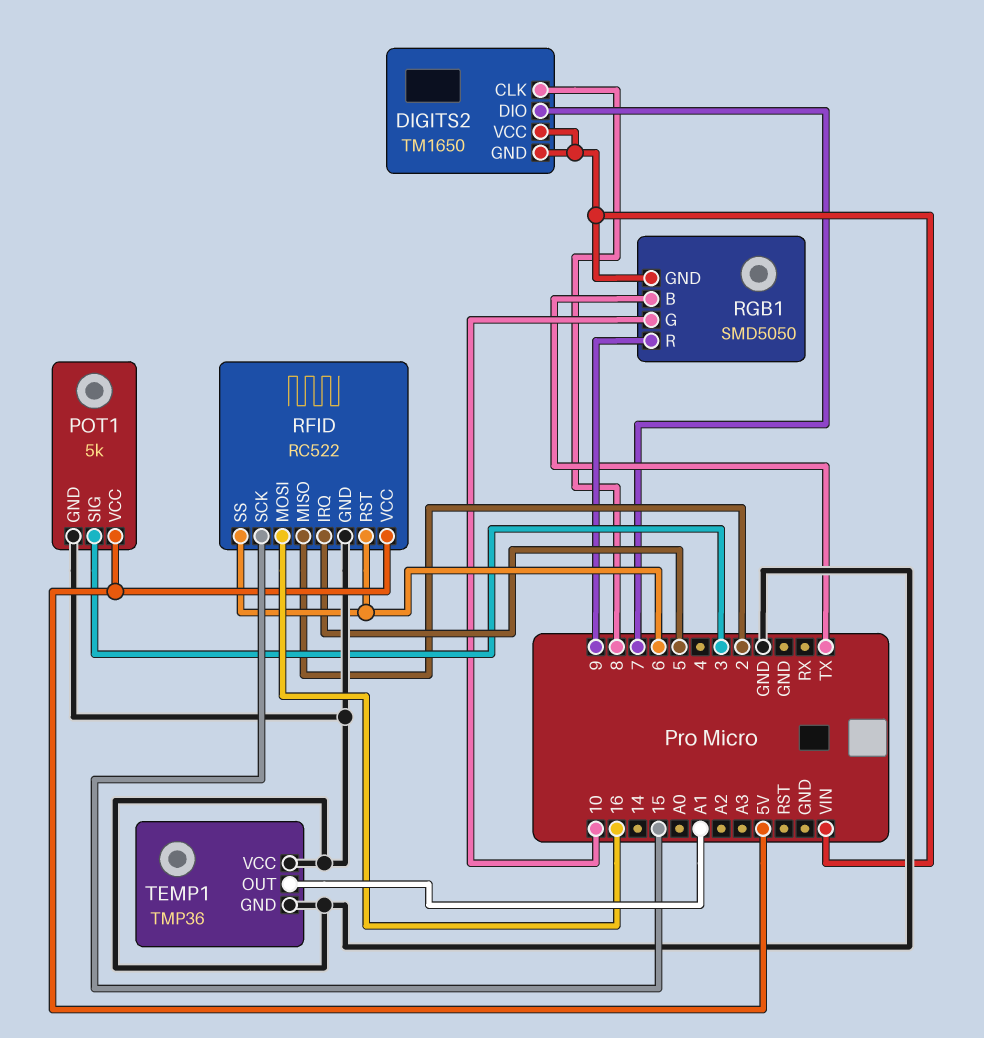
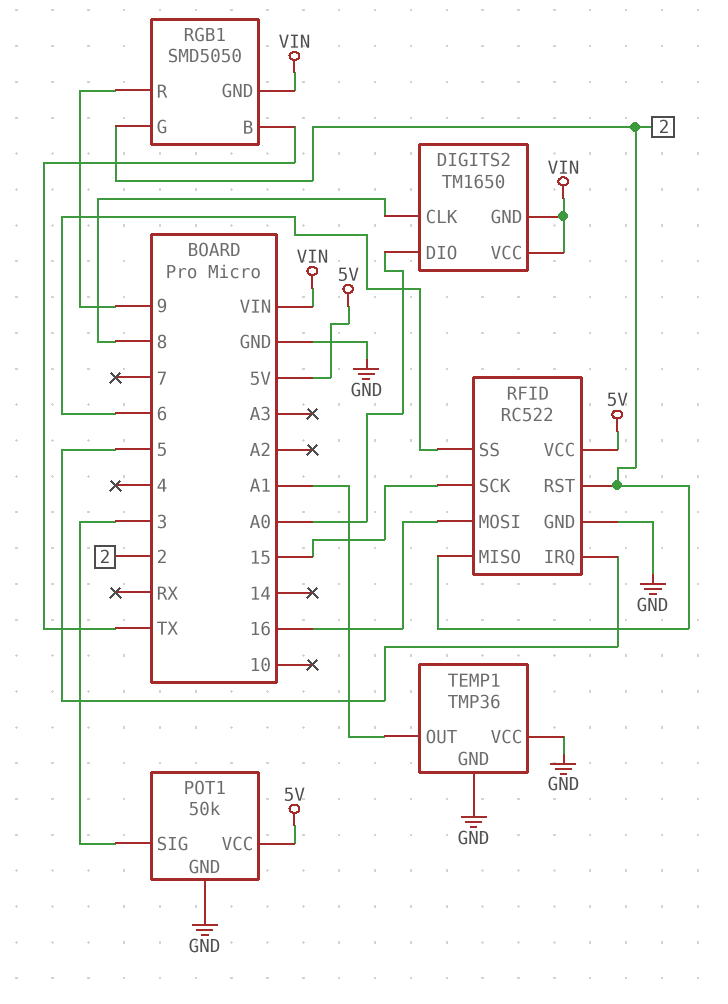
DIGITS2 pin DIO: 7 -> A0
POT1: 5k -> 50k
RFID pin RST: 6 -> 2
RGB1 pin G: 10 -> 2

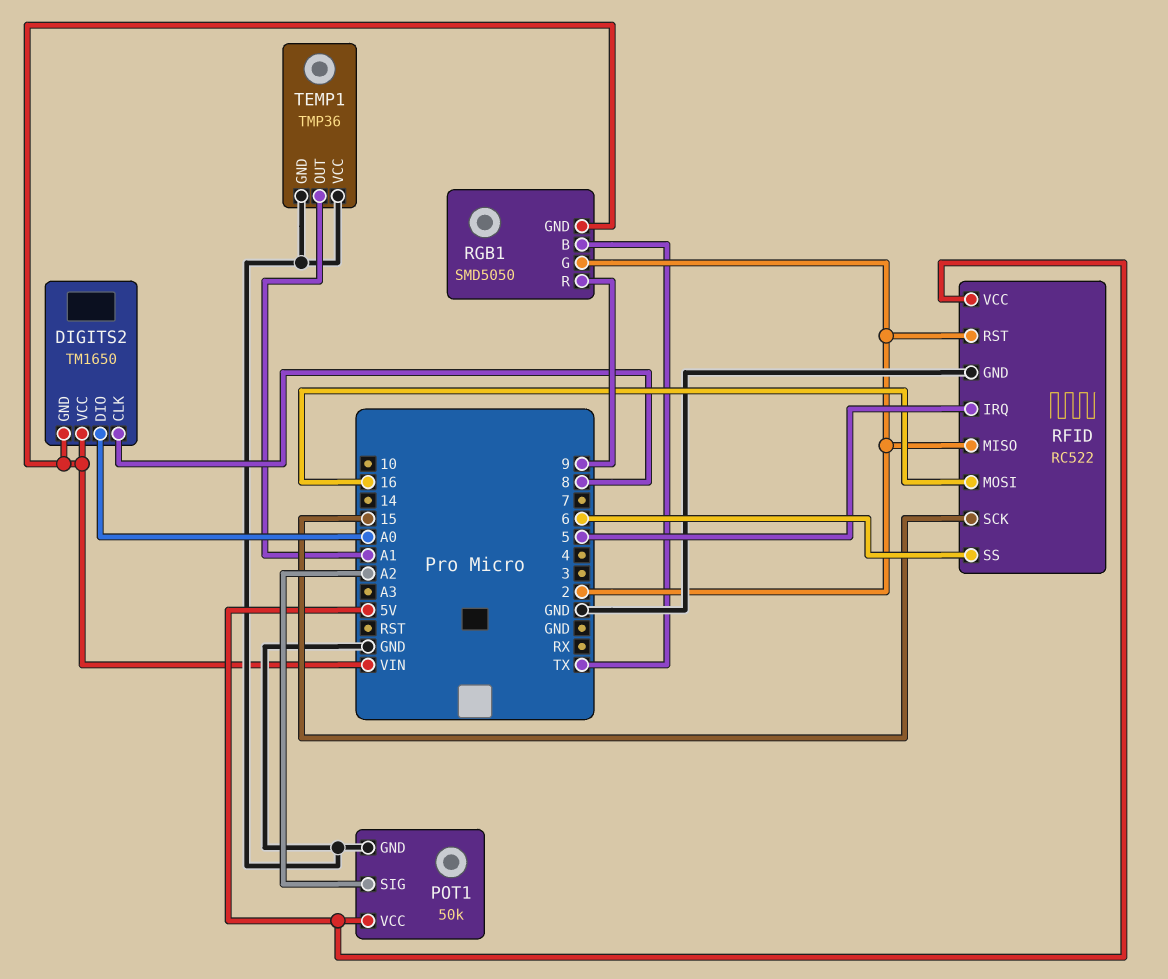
POT1 pin SIG: 3 -> A2

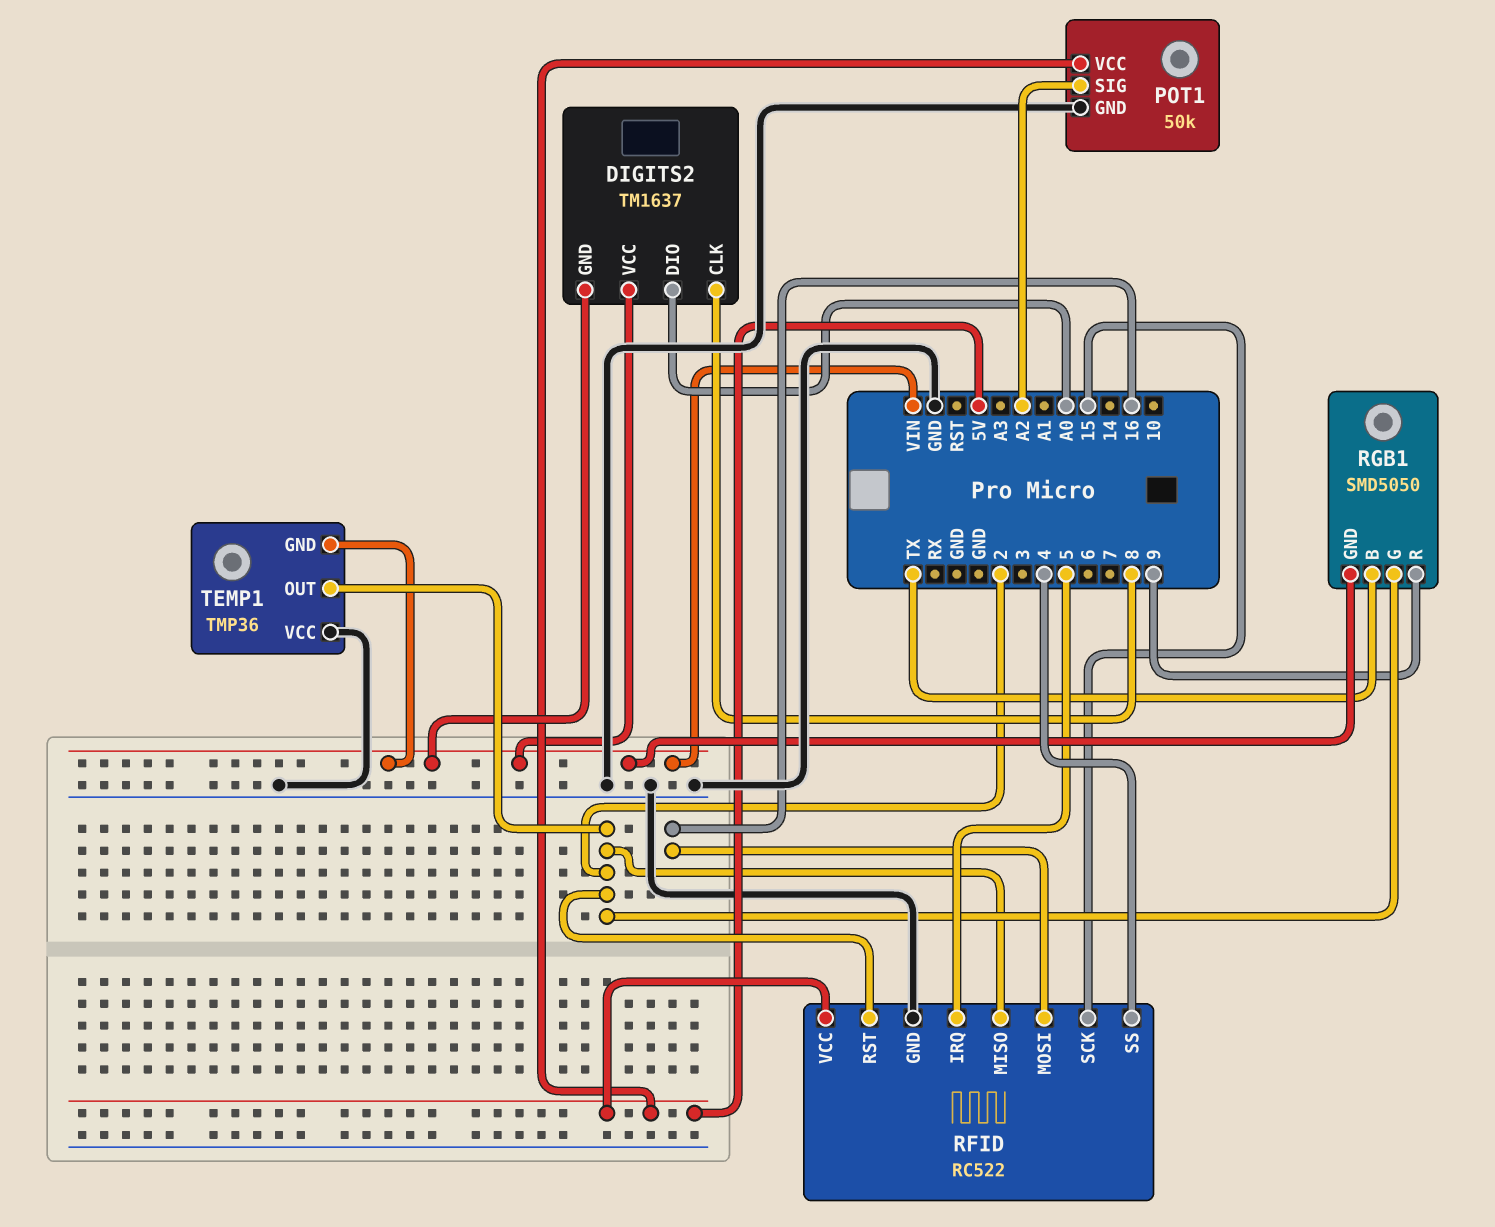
DIGITS2: TM1650 -> TM1637
RFID pin SS: 6 -> 4
TEMP1 pin GND: GND -> VIN
TEMP1 pin OUT: A1 -> 2

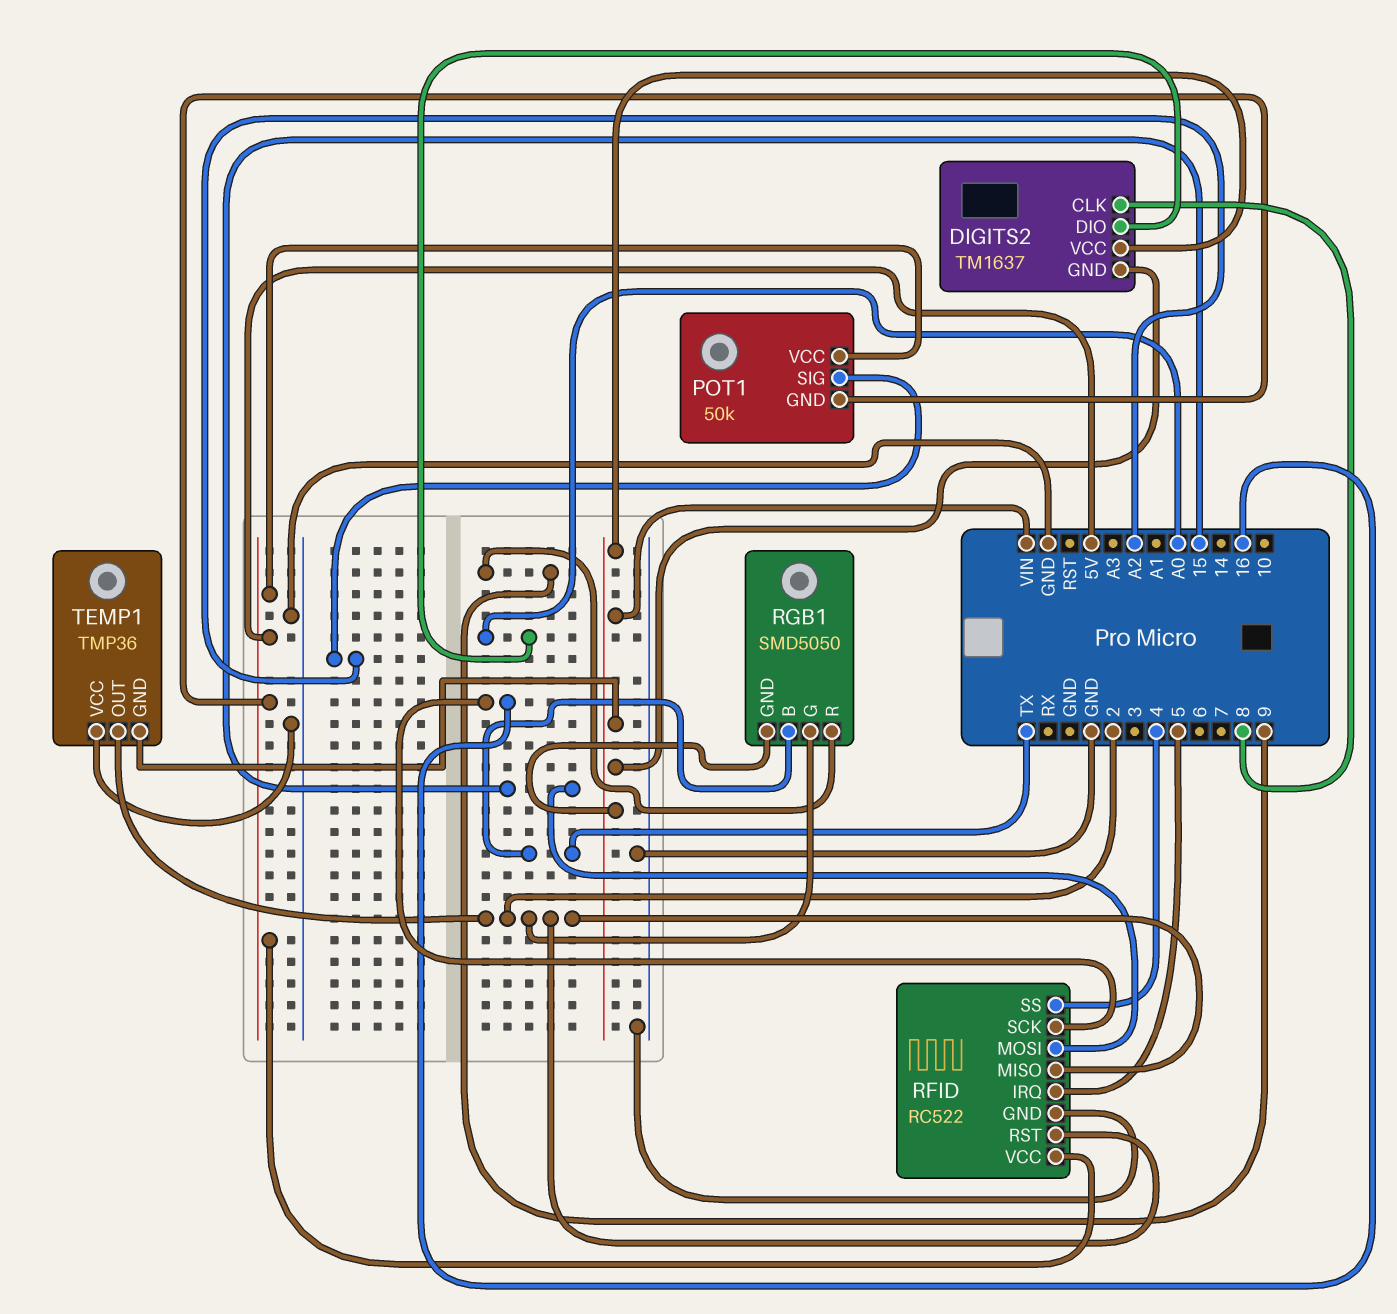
POT1 pin GND: GND -> 5V
RFID pin MOSI: 16 -> 15
RFID pin SCK: 15 -> 16

